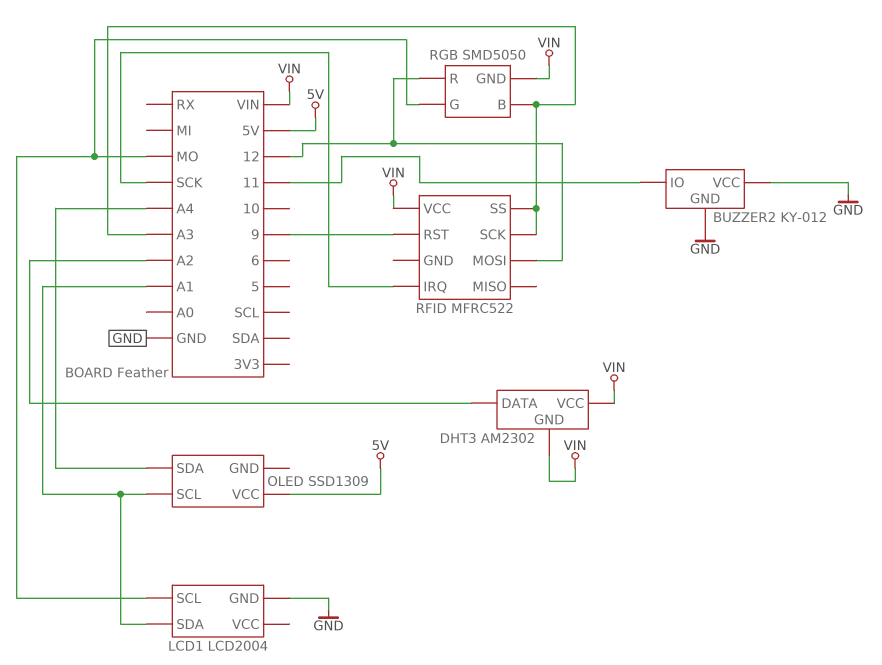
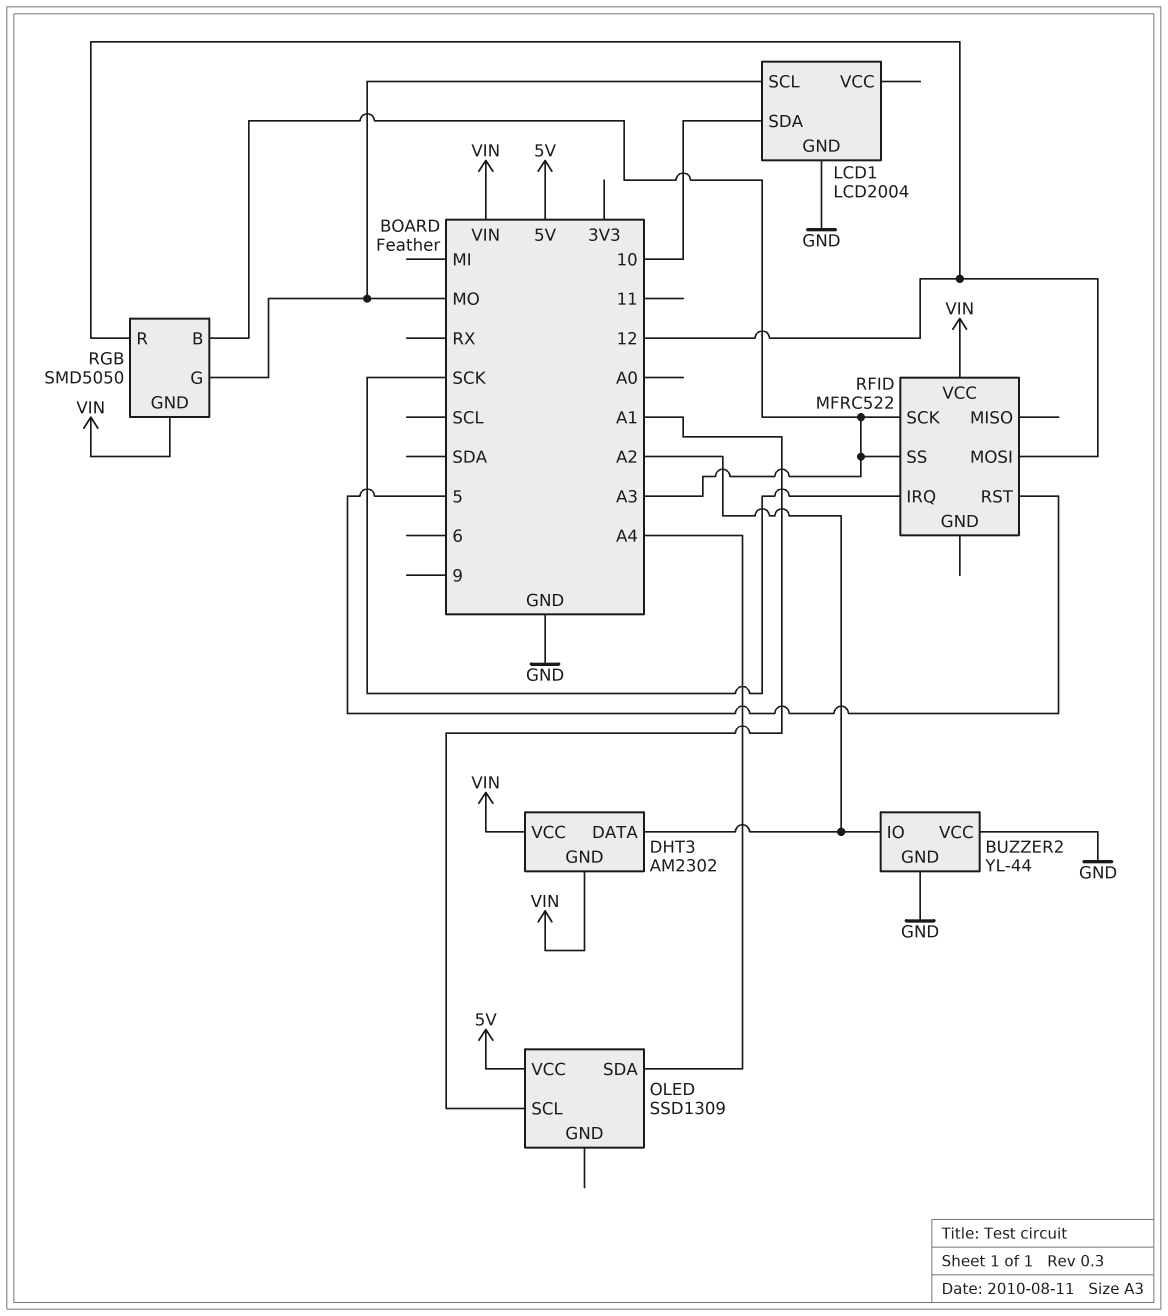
BUZZER2: KY-012 -> YL-44
BUZZER2 pin IO: 11 -> A2
LCD1 pin SDA: A1 -> 10
RFID pin RST: 9 -> 5

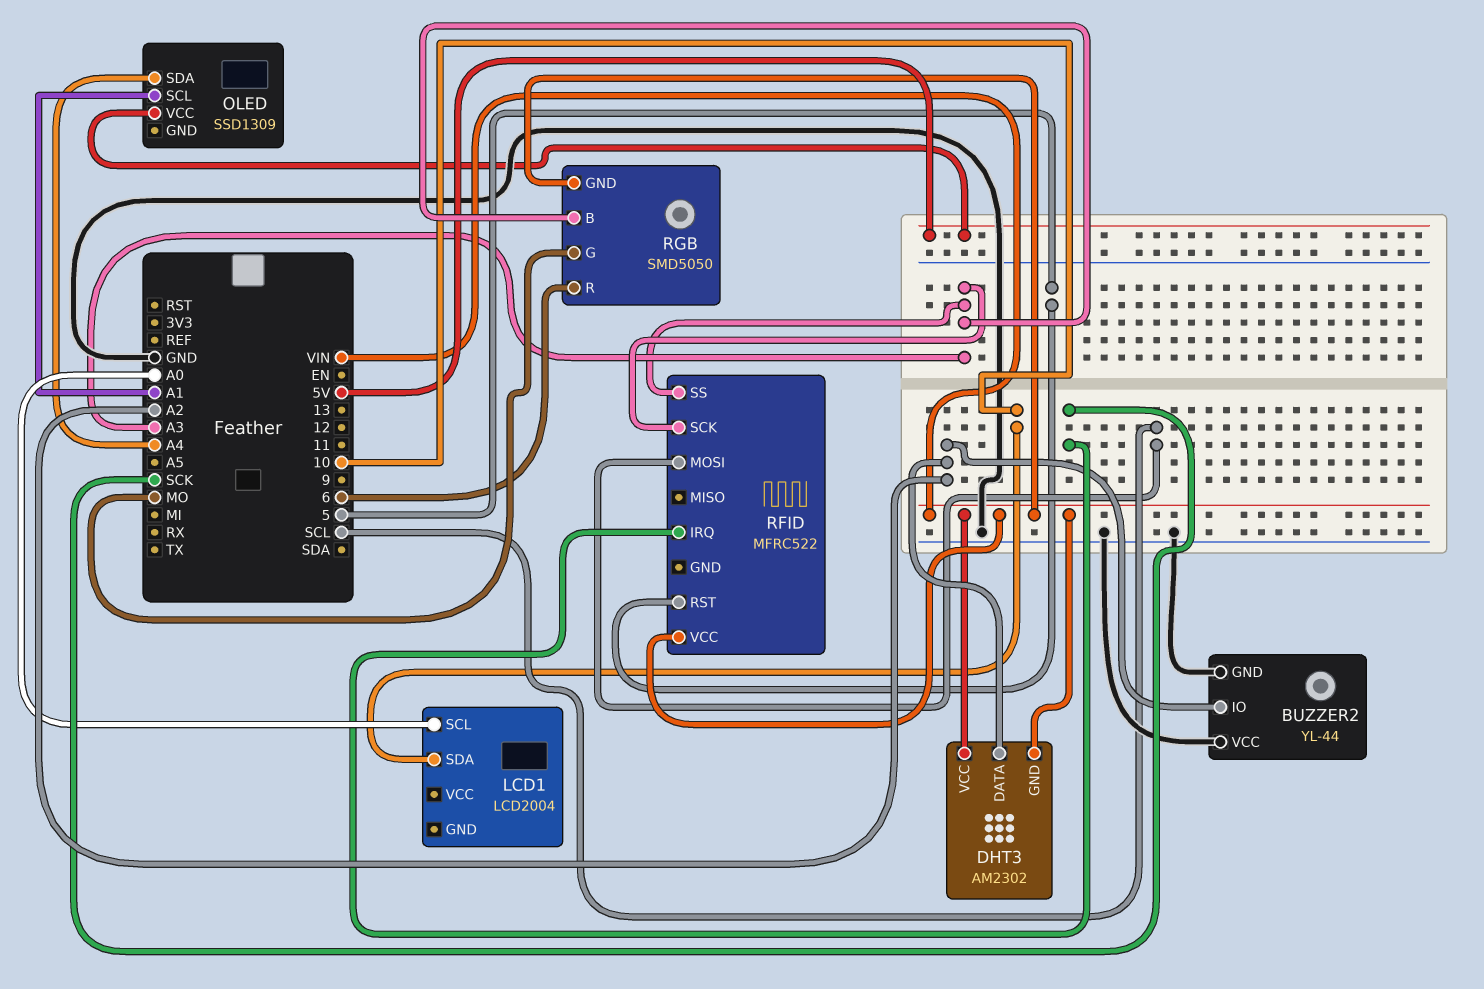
LCD1 pin GND: GND -> none
LCD1 pin SCL: MO -> A0
RFID pin MOSI: 12 -> SCL
RGB pin R: 12 -> 6

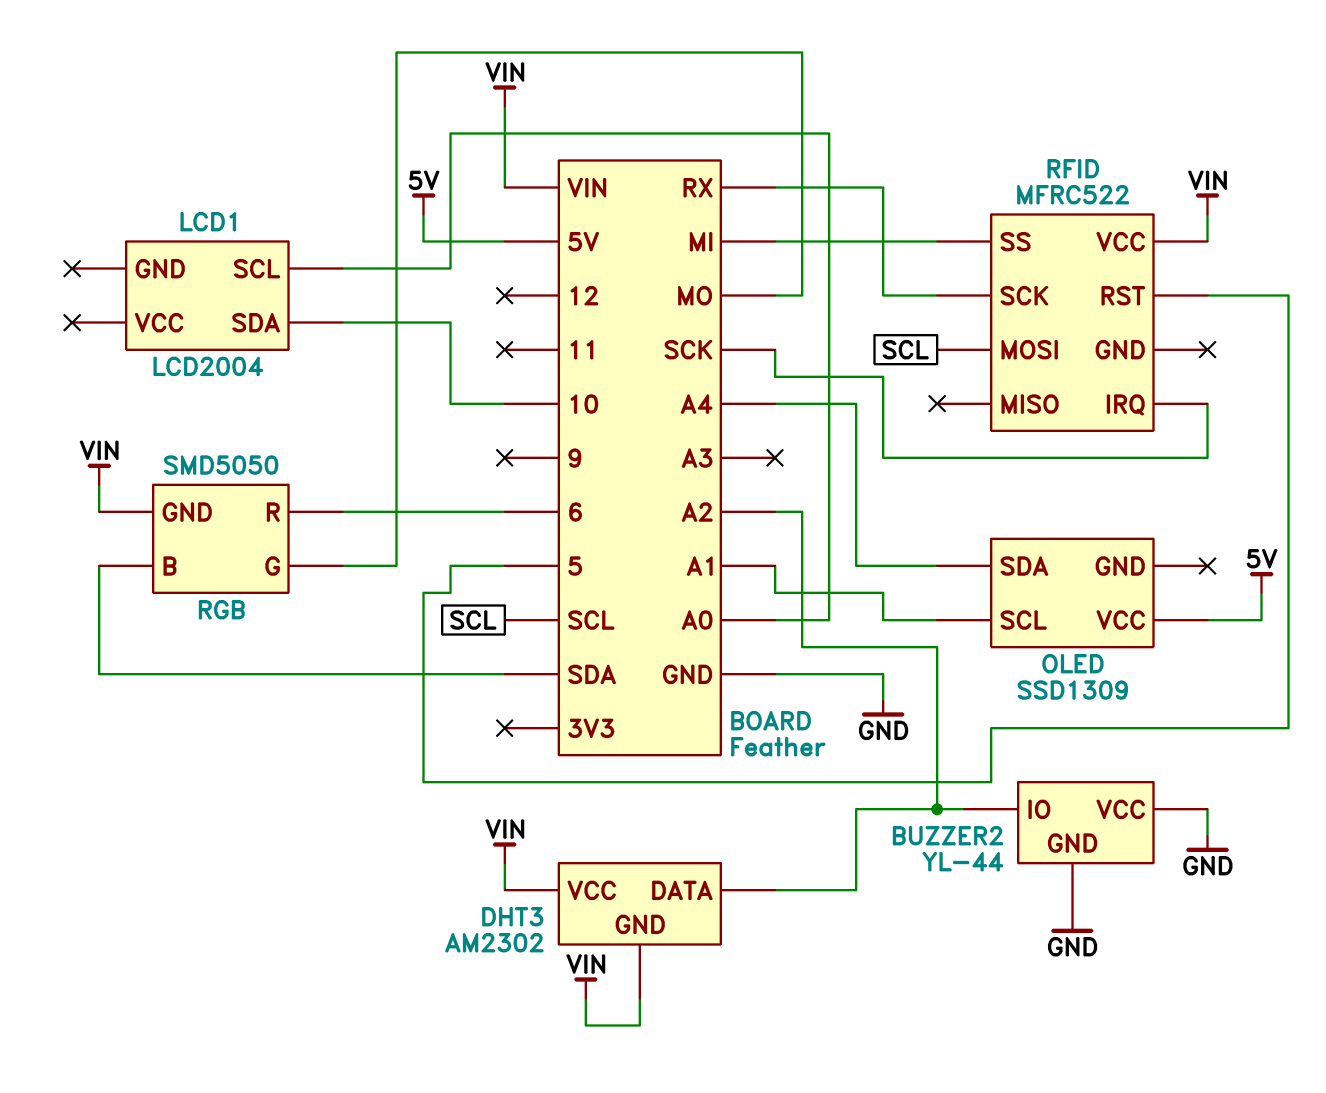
RFID pin SCK: A3 -> RX
RFID pin SS: A3 -> MI
RGB pin B: A3 -> SDA

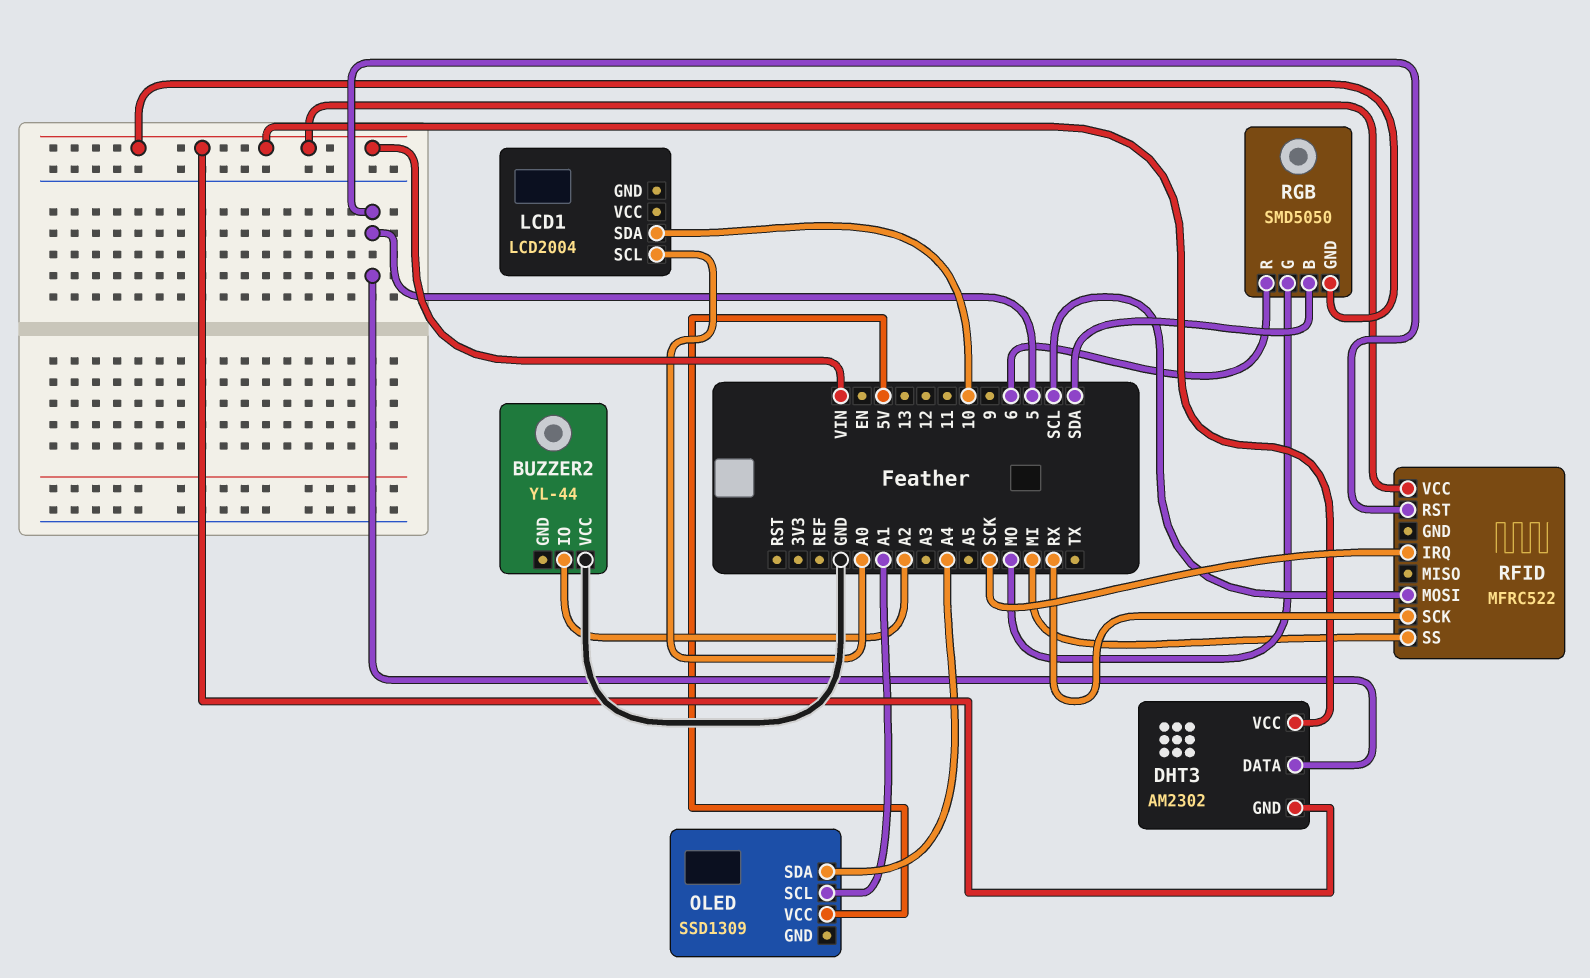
BUZZER2 pin GND: GND -> none
DHT3 pin DATA: A2 -> 5

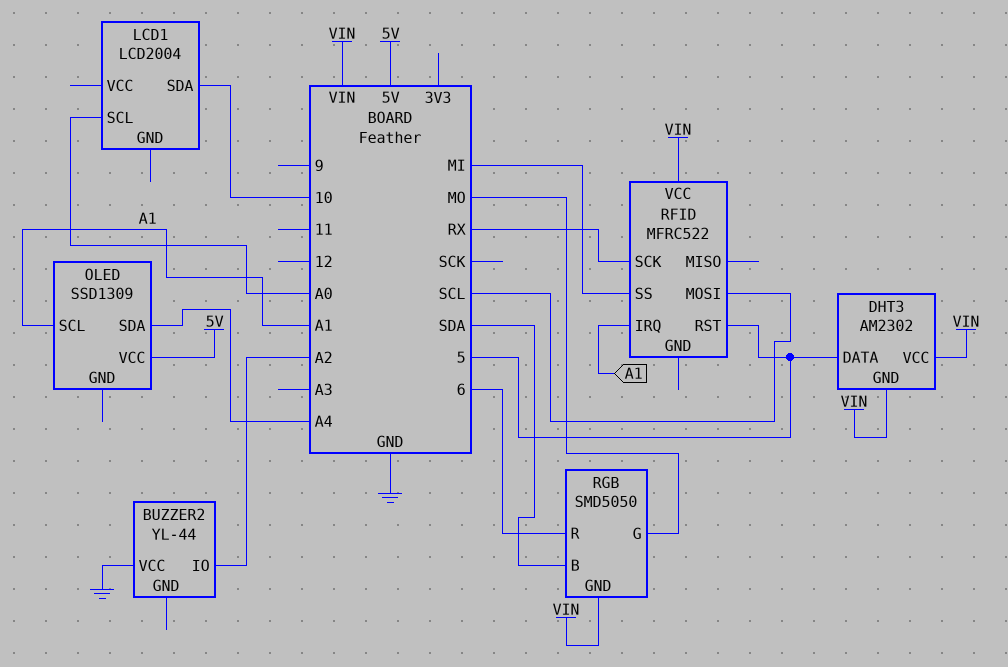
RFID pin IRQ: SCK -> A1

